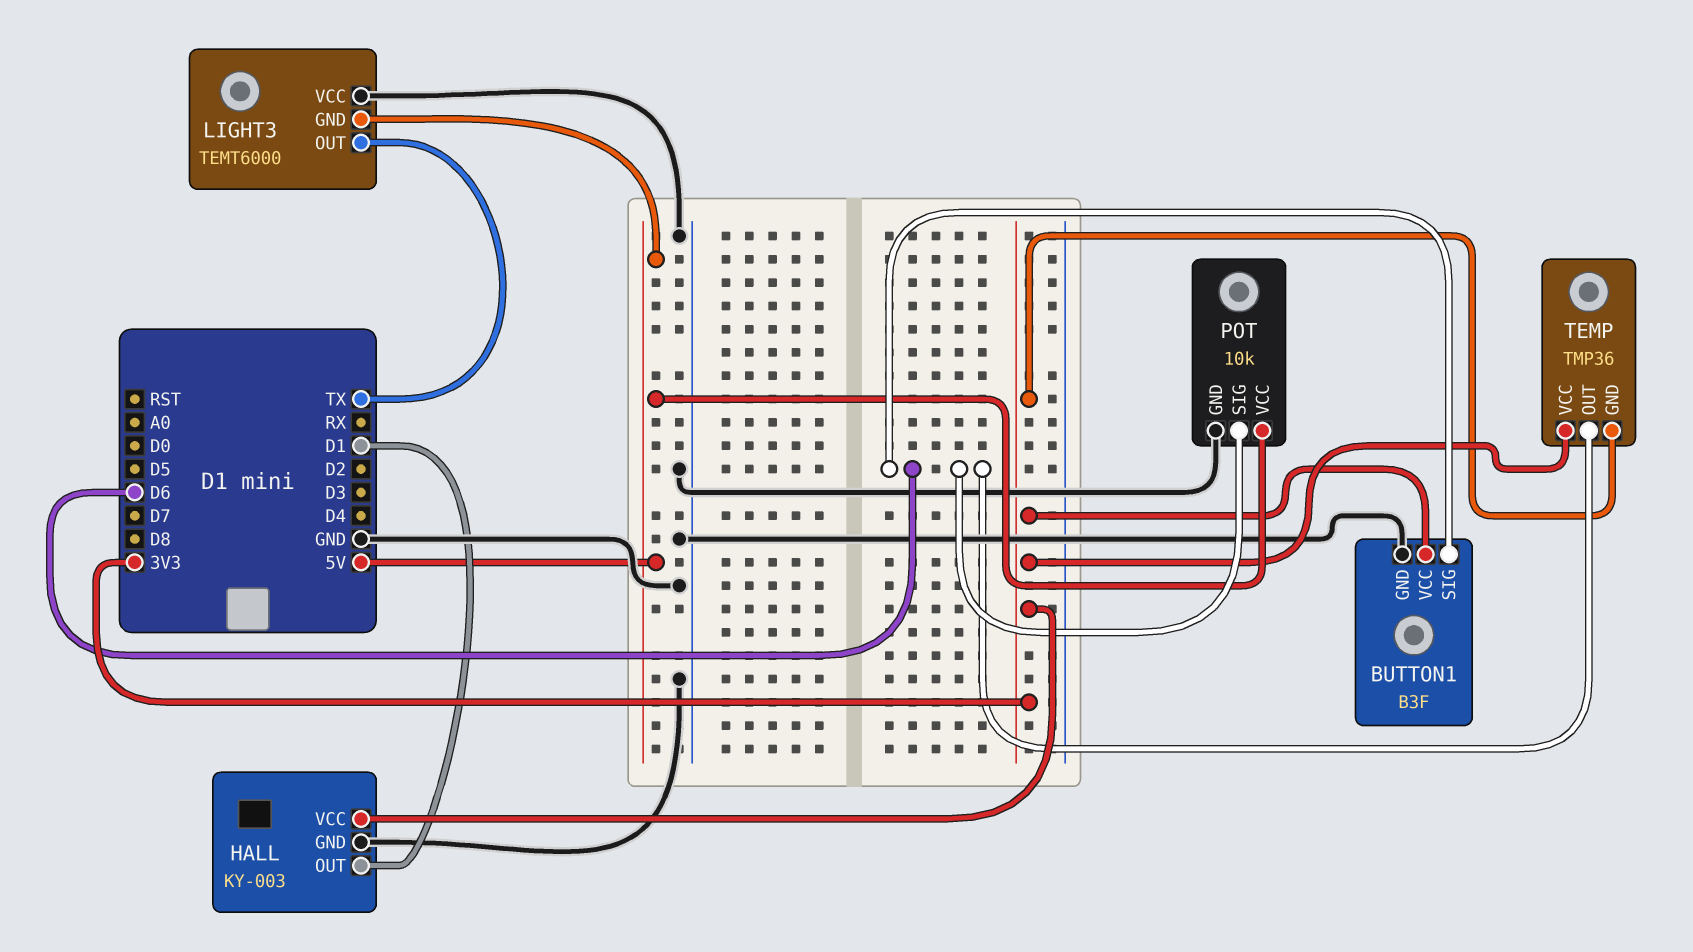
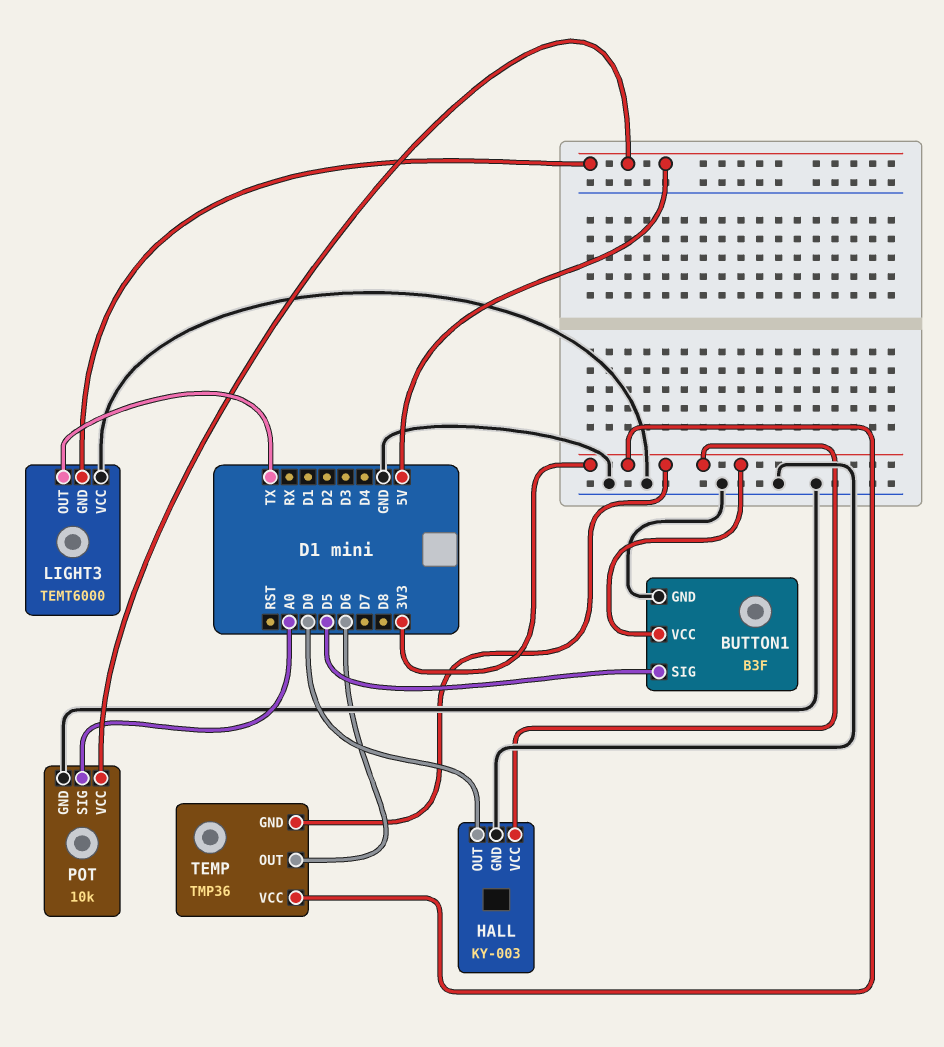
BUTTON1 pin SIG: D6 -> D5
HALL pin OUT: D1 -> D0
POT pin SIG: D6 -> A0

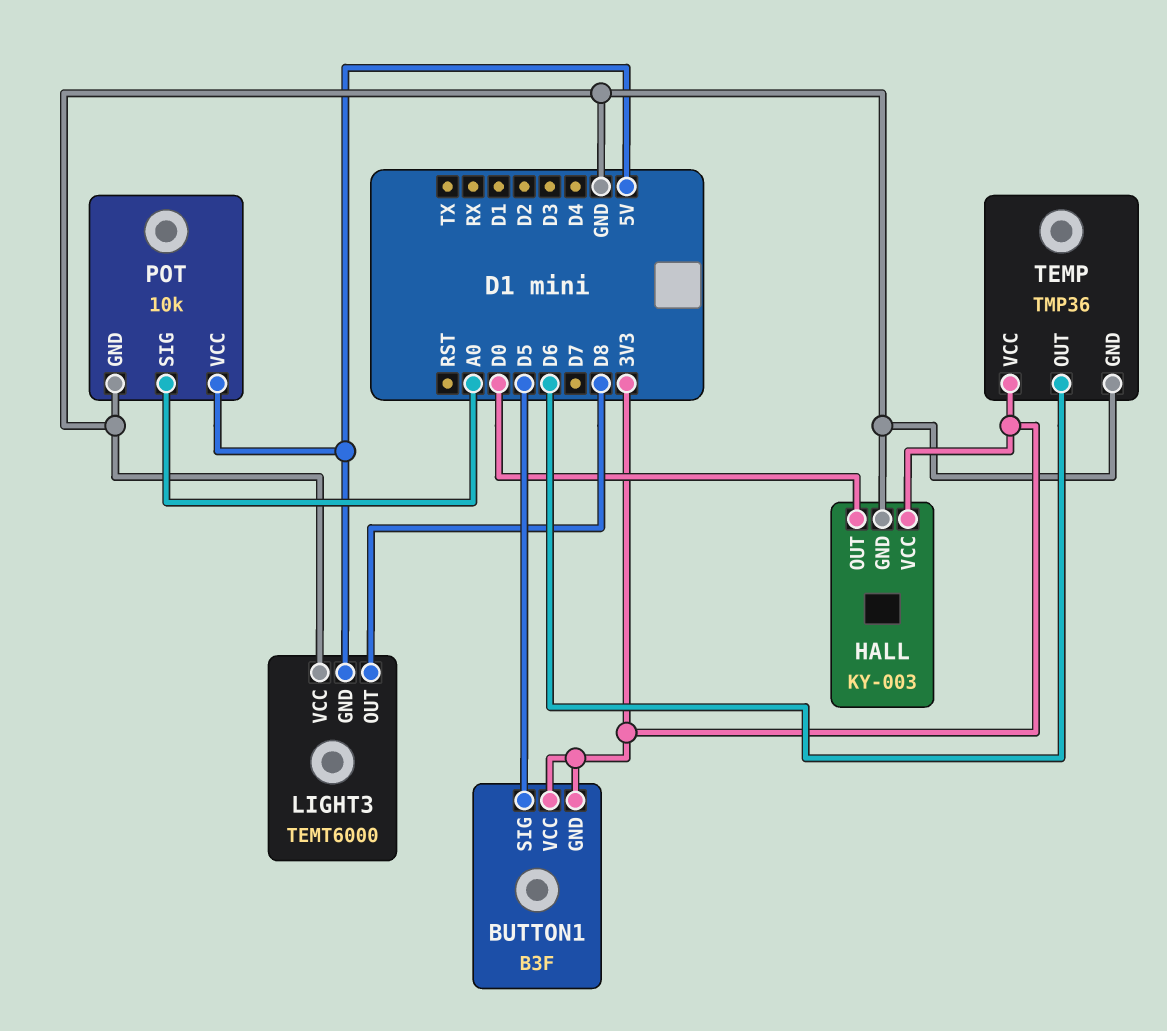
BUTTON1 pin GND: GND -> 3V3
LIGHT3 pin OUT: TX -> D8
TEMP pin GND: 3V3 -> GND

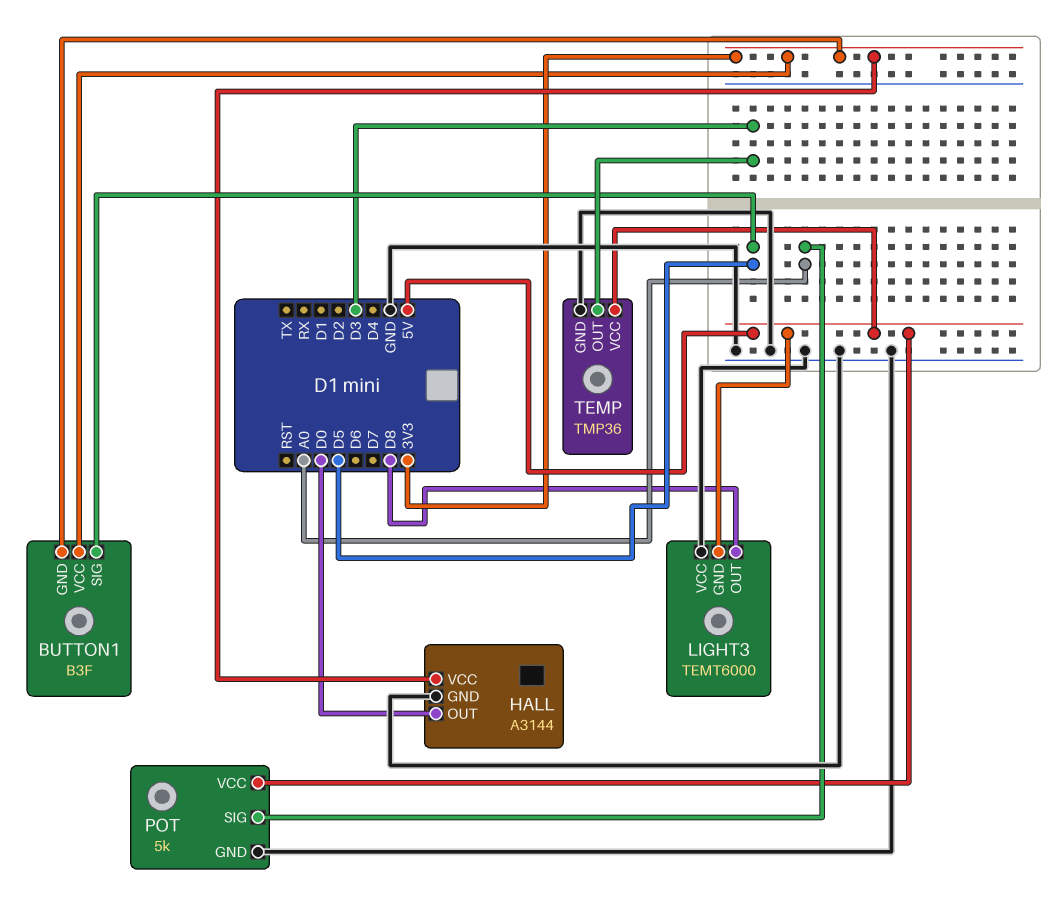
HALL: KY-003 -> A3144
POT: 10k -> 5k
TEMP pin OUT: D6 -> D3
TEMP pin VCC: 3V3 -> 5V

